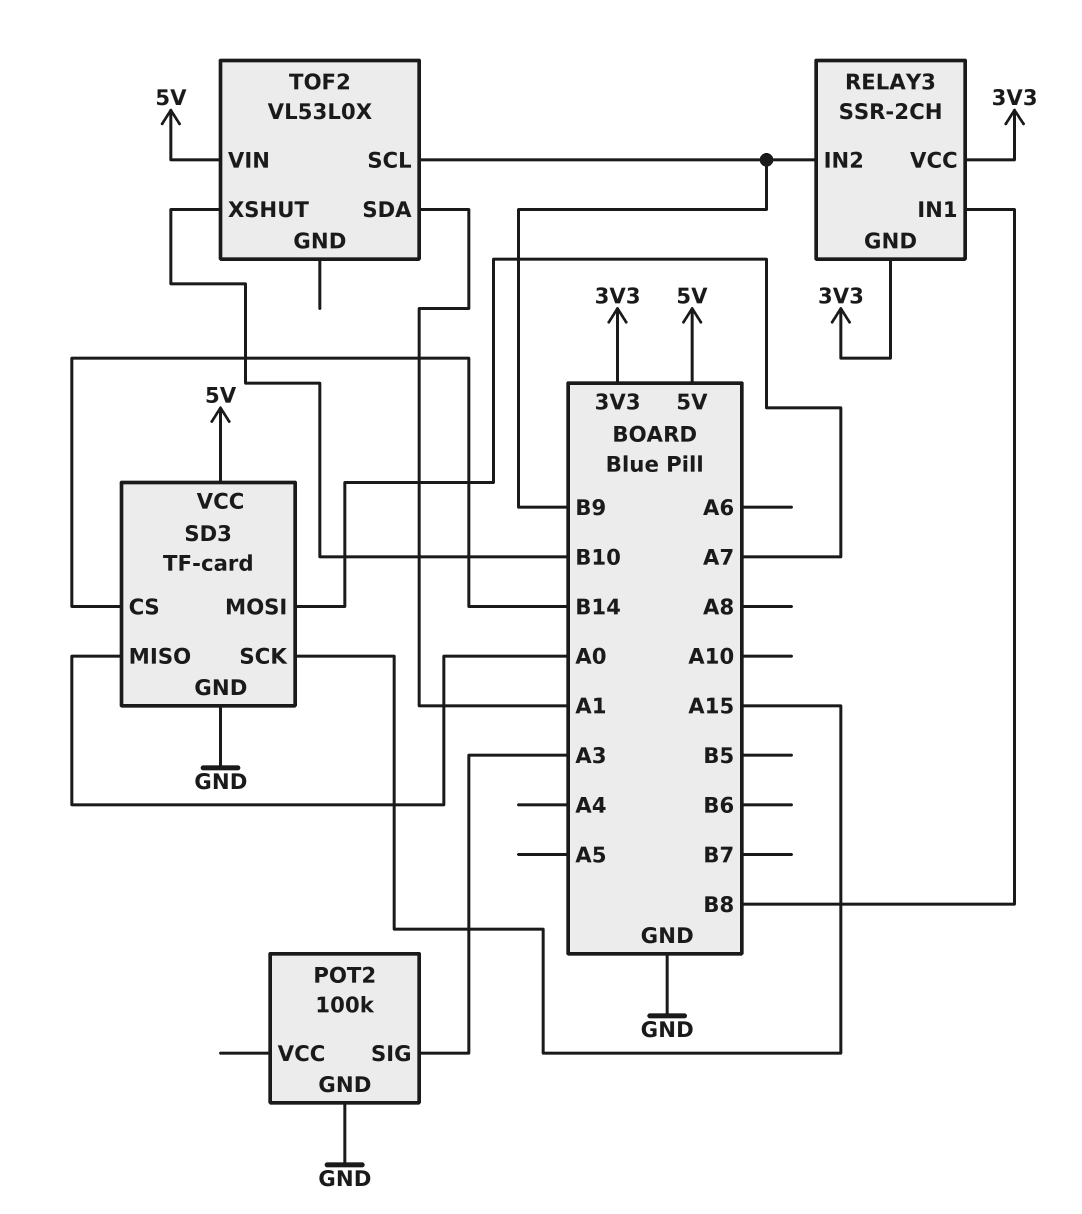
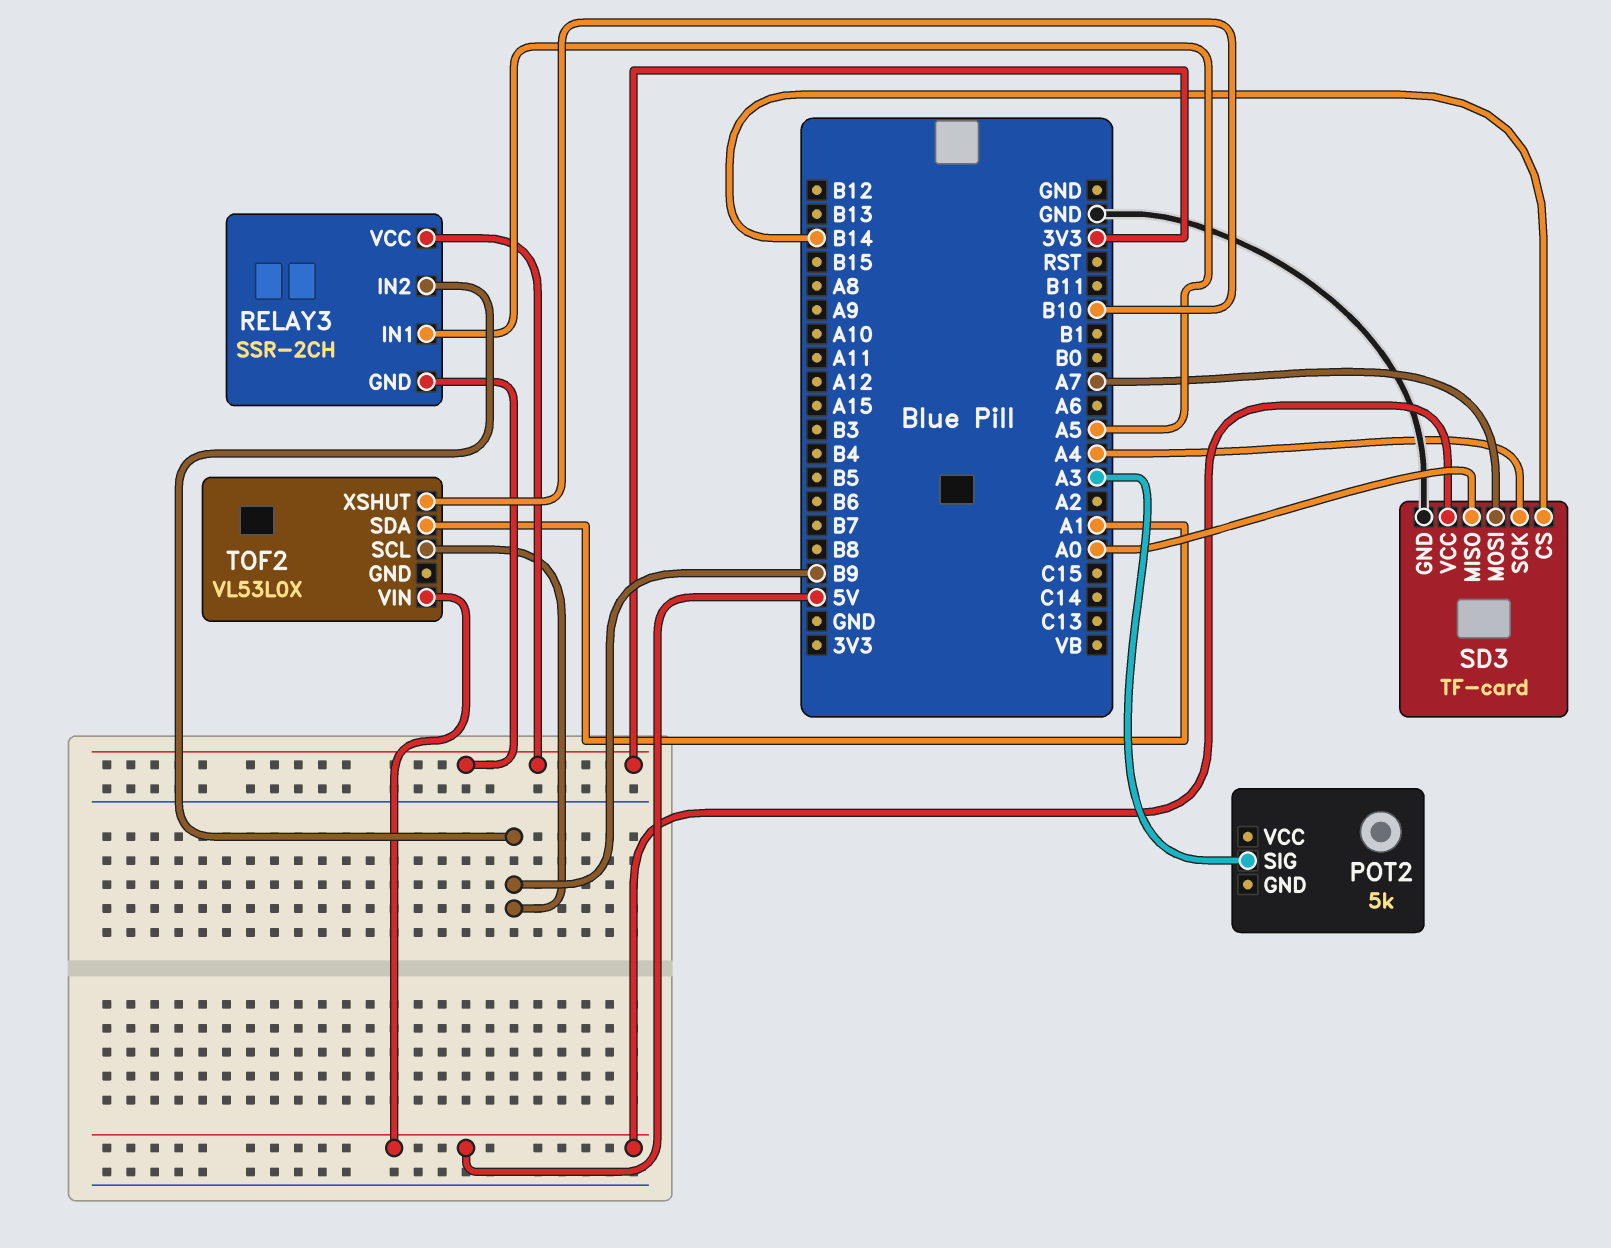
POT2: 100k -> 5k
POT2 pin GND: GND -> none
RELAY3 pin IN1: B8 -> A5
SD3 pin SCK: A15 -> A4

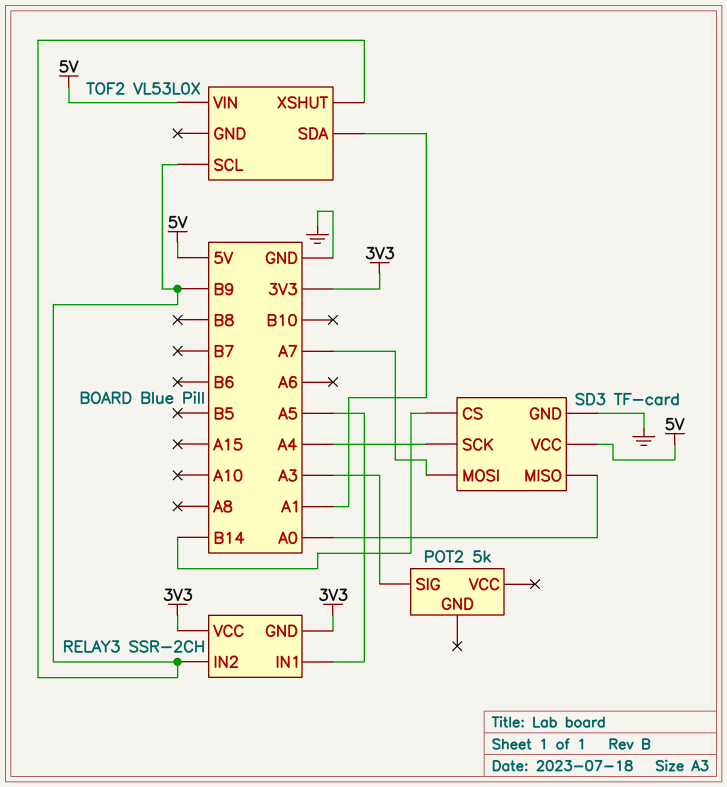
TOF2 pin XSHUT: B10 -> B9

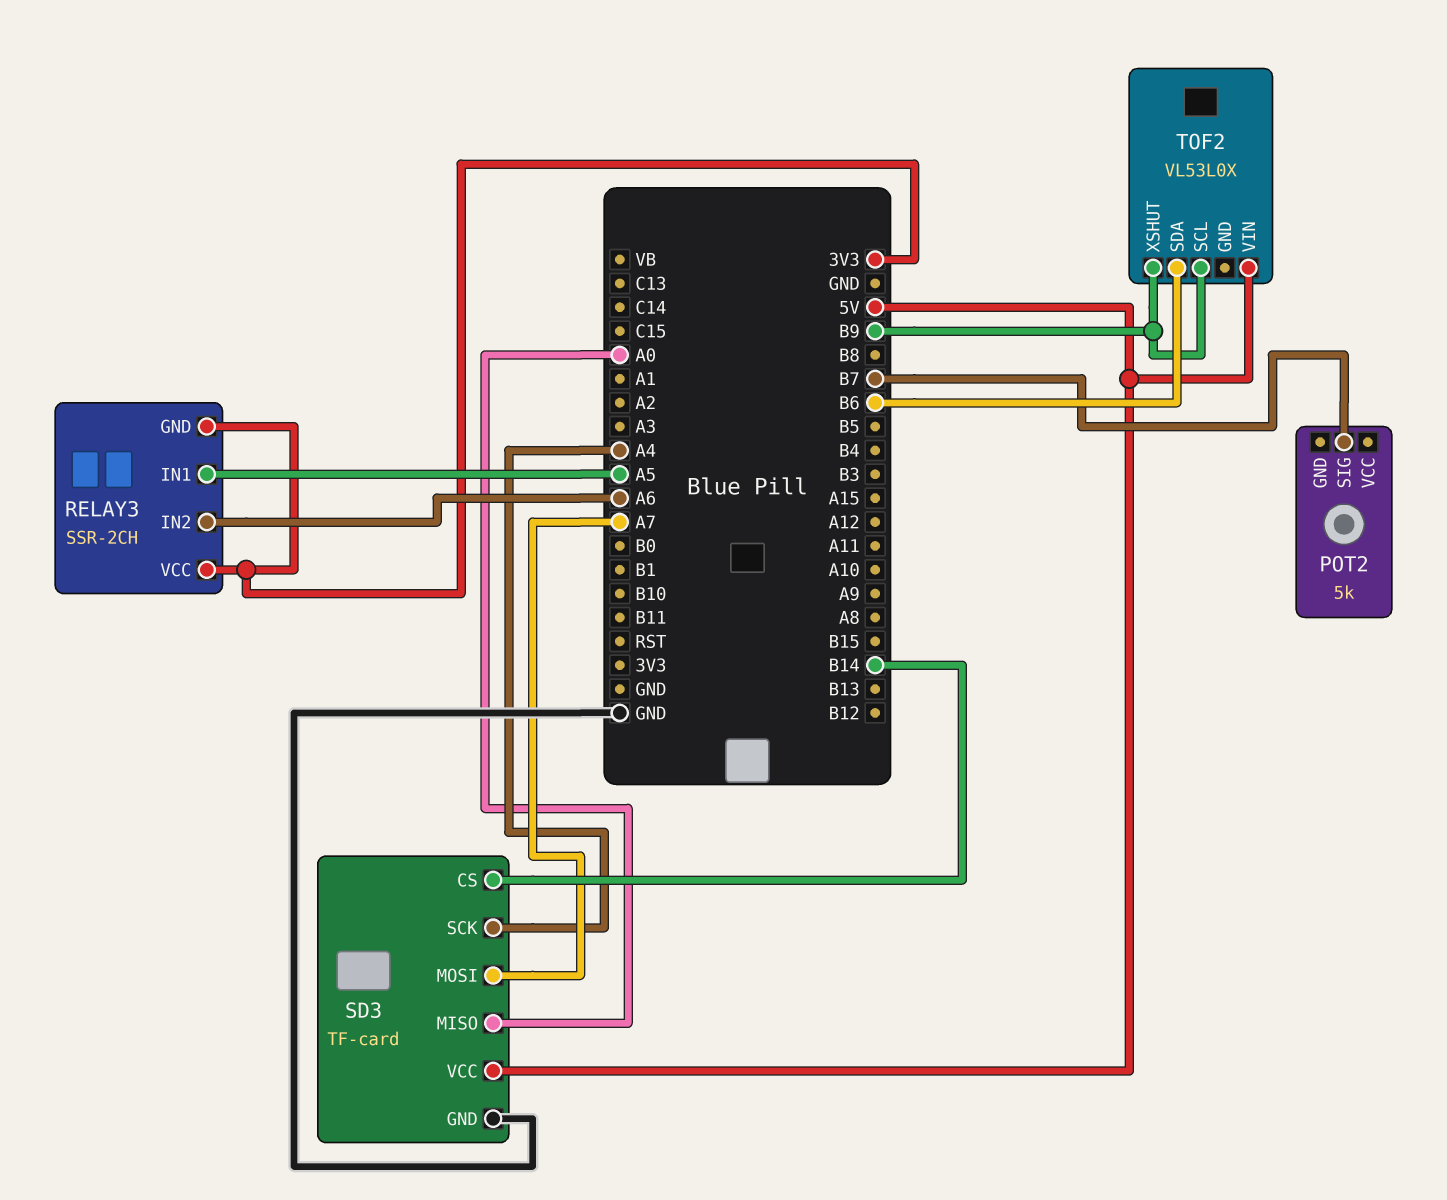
POT2 pin SIG: A3 -> B7
RELAY3 pin IN2: B9 -> A6
TOF2 pin SDA: A1 -> B6

